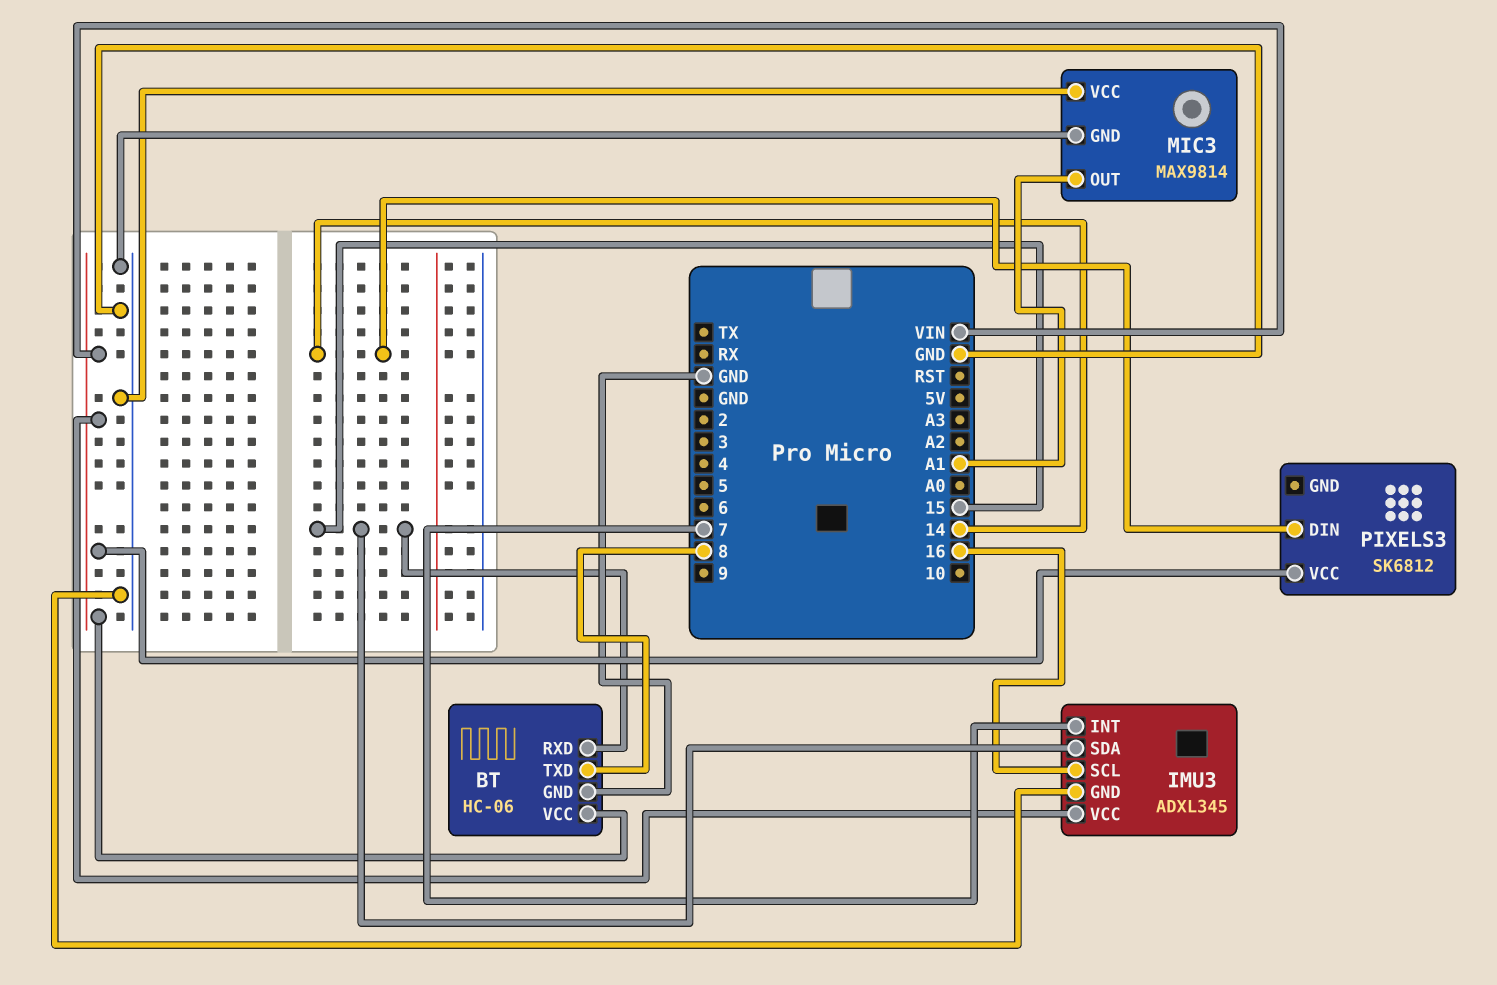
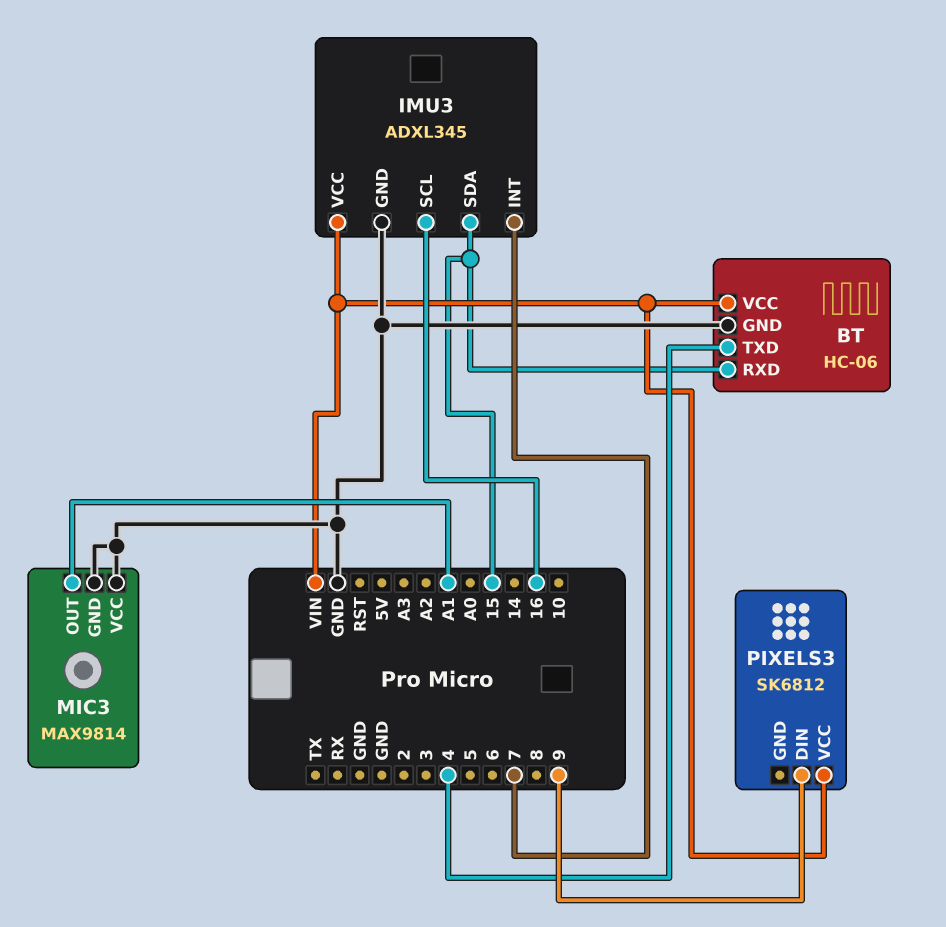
BT pin TXD: 8 -> 4
PIXELS3 pin DIN: 14 -> 9

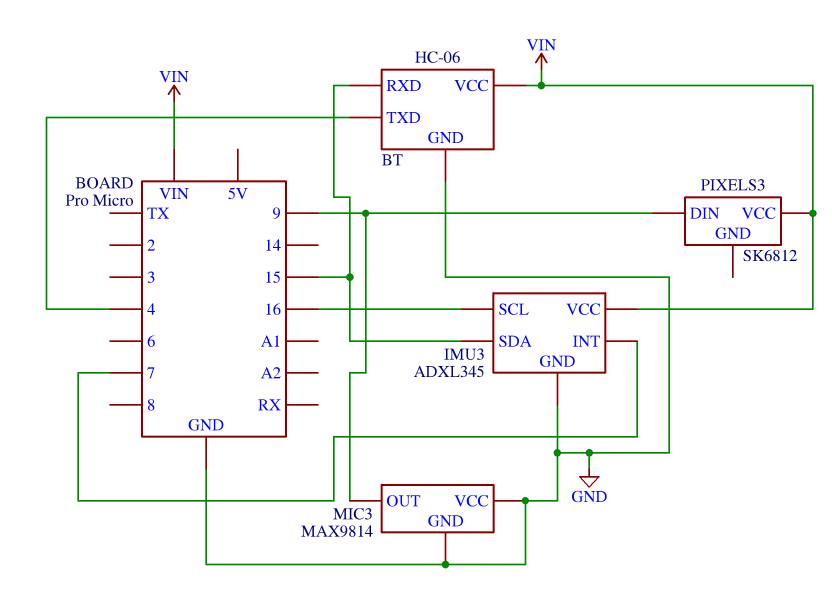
MIC3 pin OUT: A1 -> 9

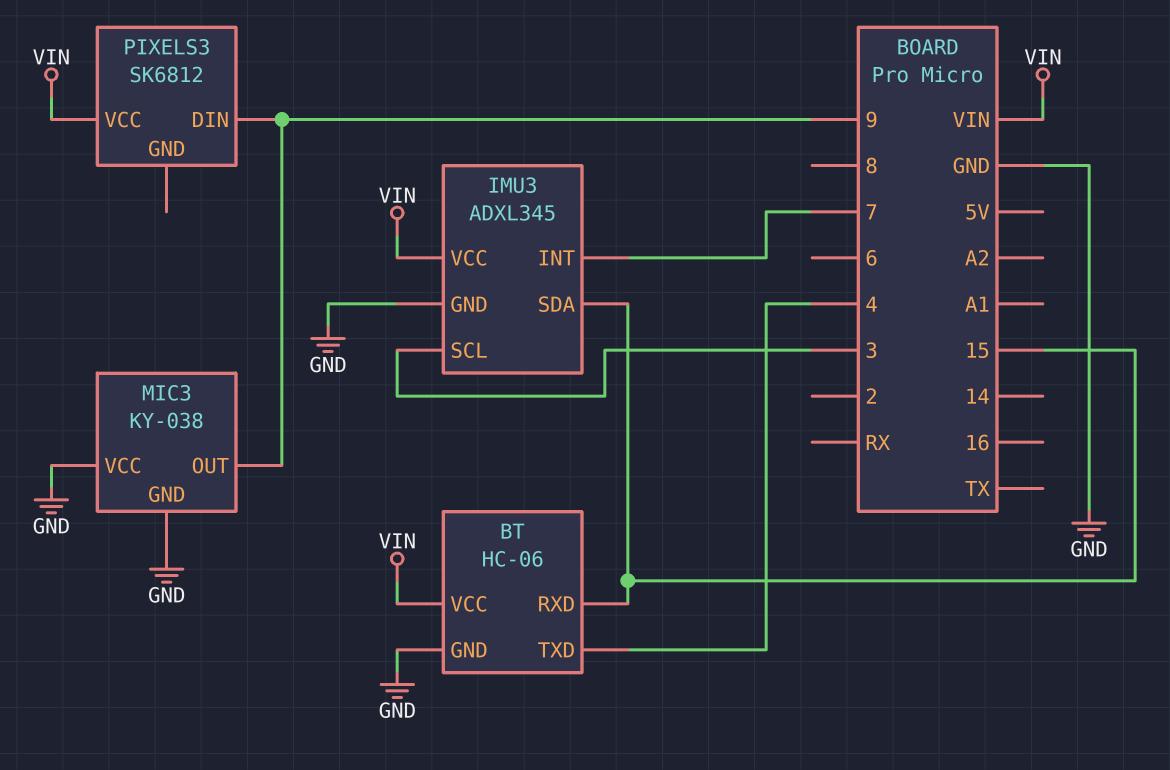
IMU3 pin SCL: 16 -> 3
MIC3: MAX9814 -> KY-038

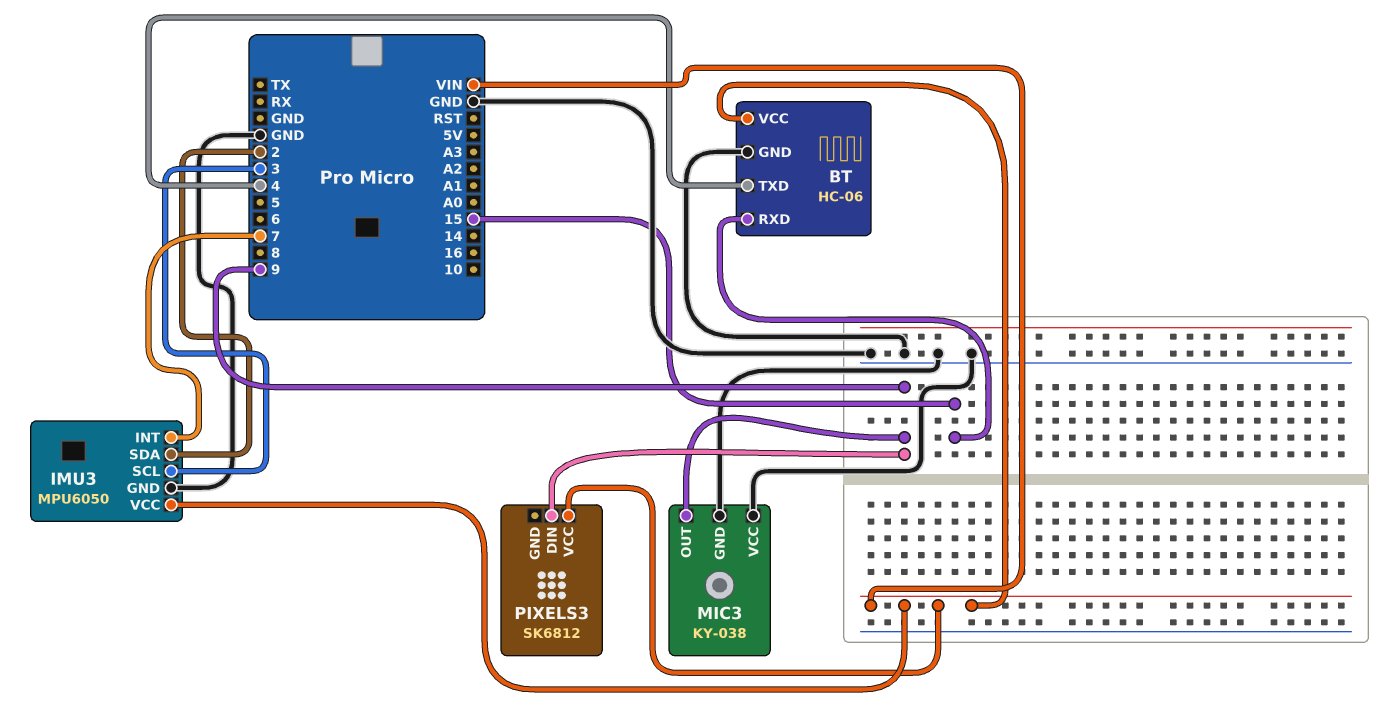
IMU3: ADXL345 -> MPU6050
IMU3 pin SDA: 15 -> 2

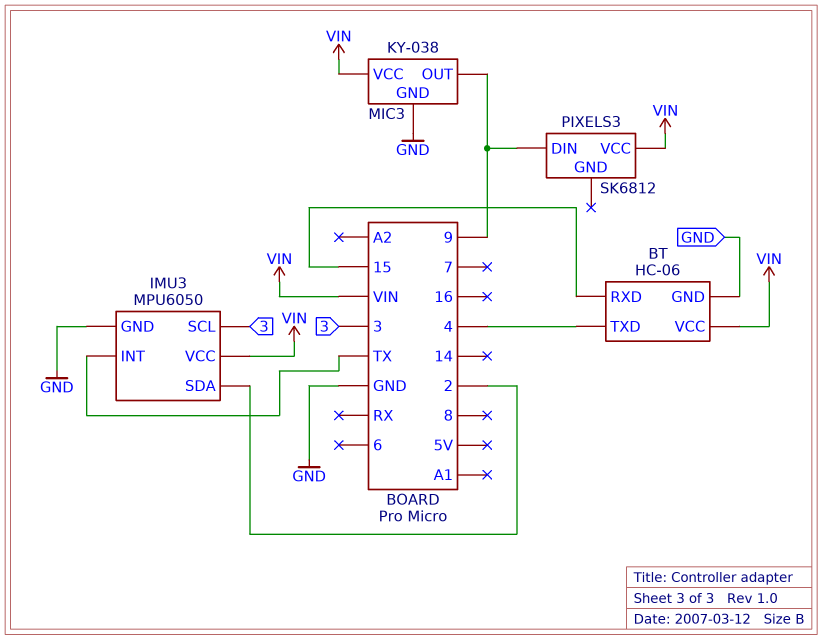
IMU3 pin INT: 7 -> TX
MIC3 pin VCC: GND -> VIN

